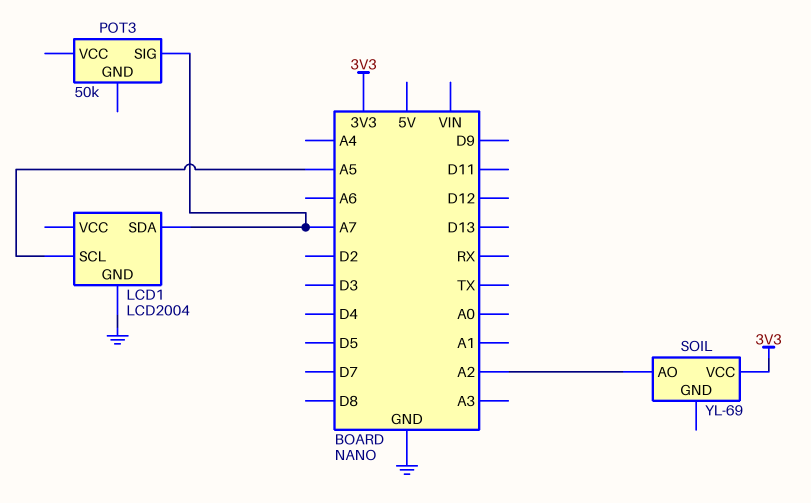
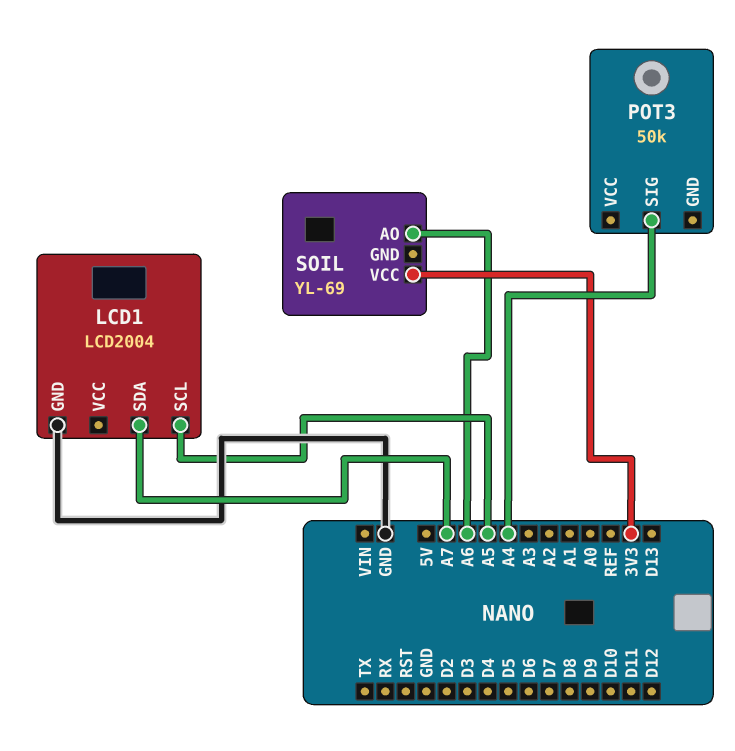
POT3 pin SIG: A7 -> A4
SOIL pin AO: A2 -> A6

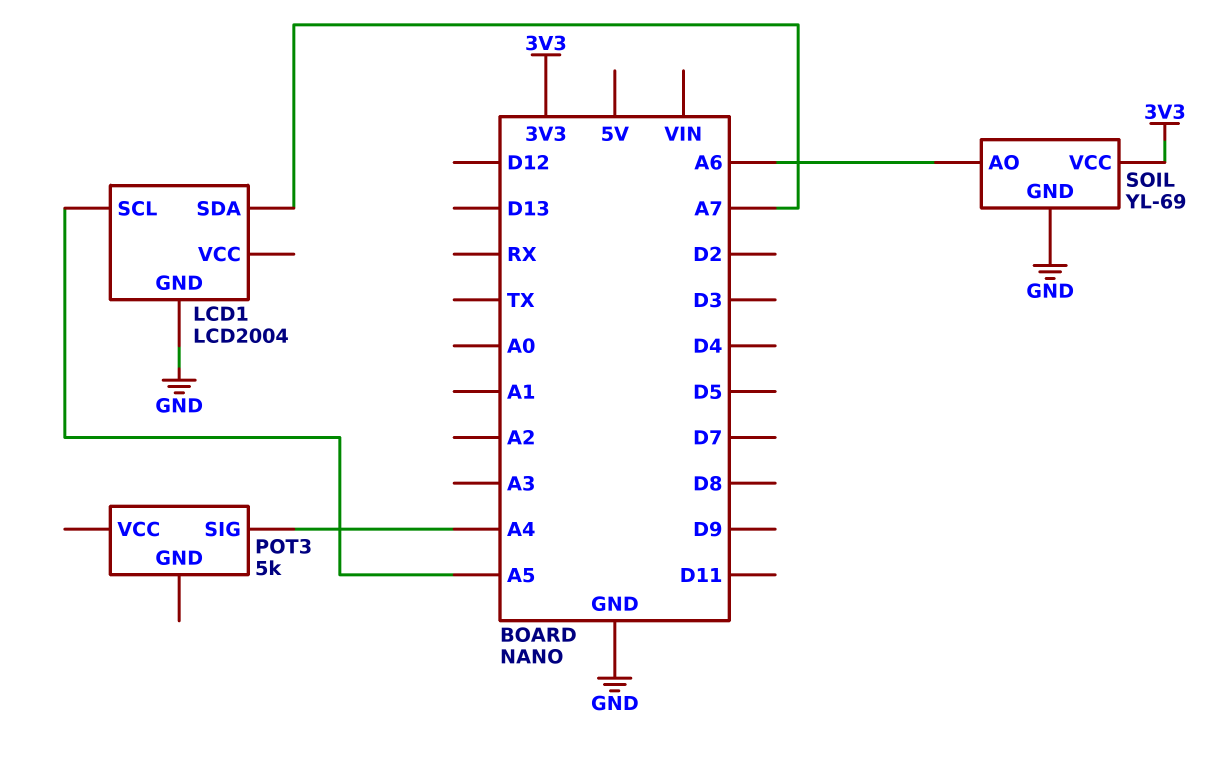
POT3: 50k -> 5k
SOIL pin GND: none -> GND

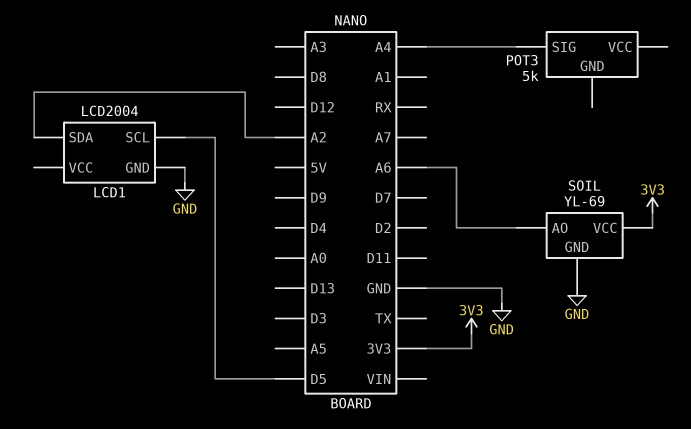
LCD1 pin SCL: A5 -> D5
LCD1 pin SDA: A7 -> A2

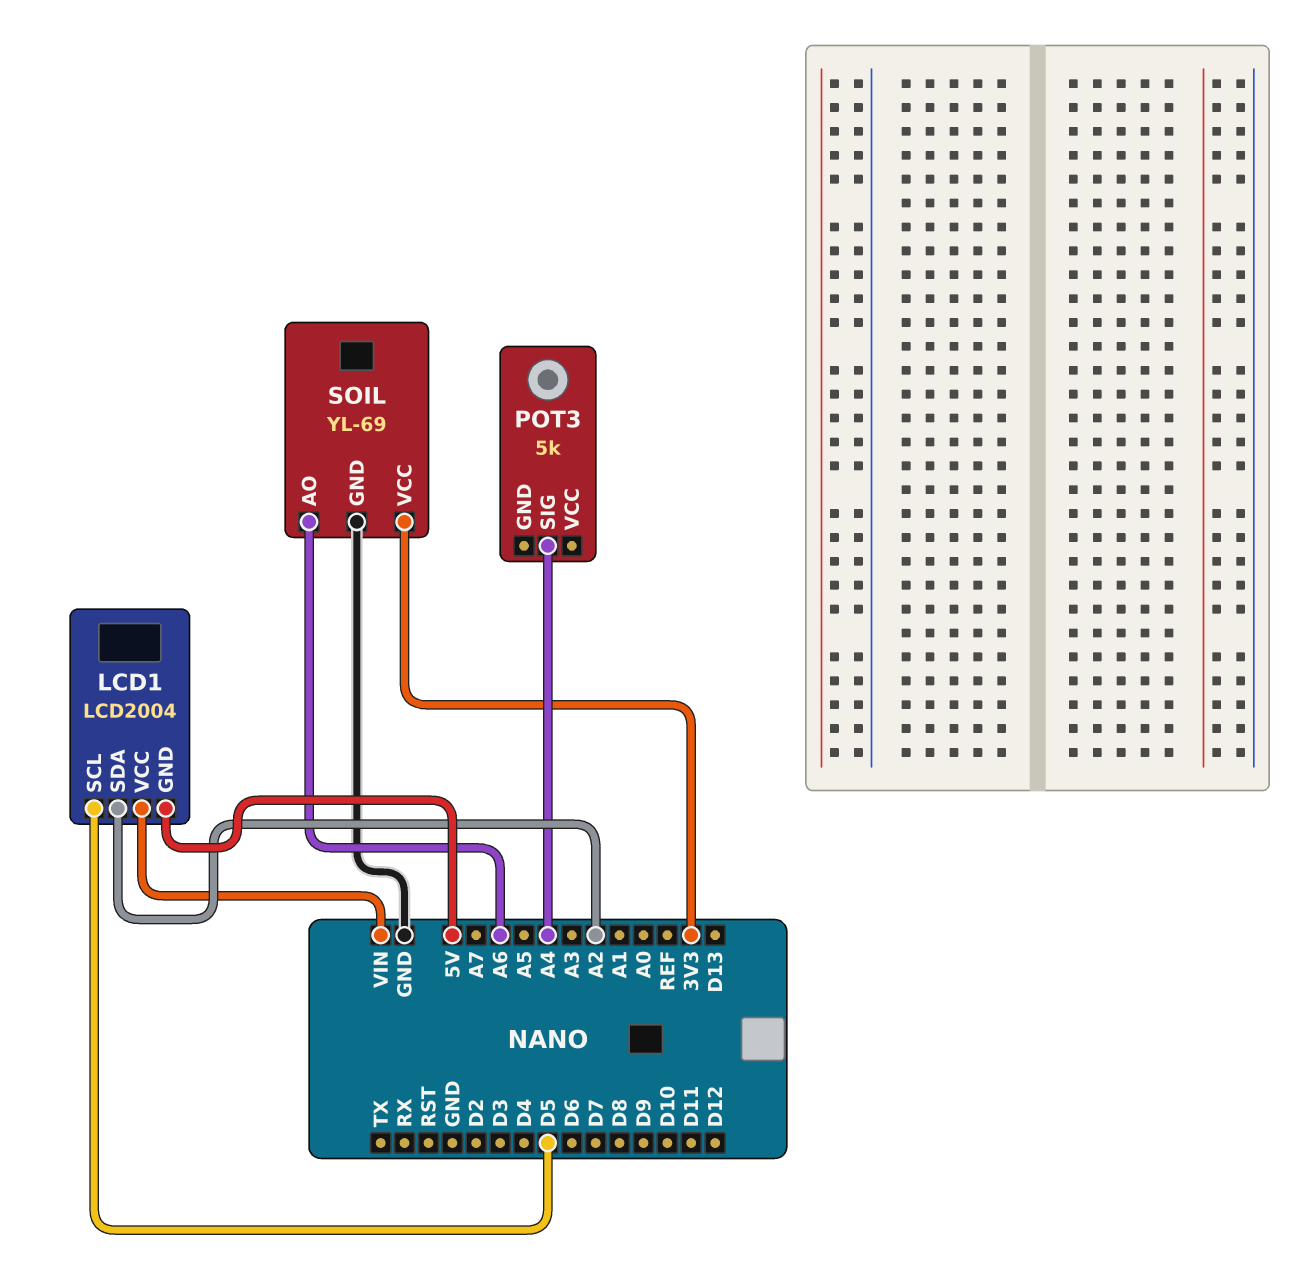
LCD1 pin GND: GND -> 5V
LCD1 pin VCC: none -> VIN

